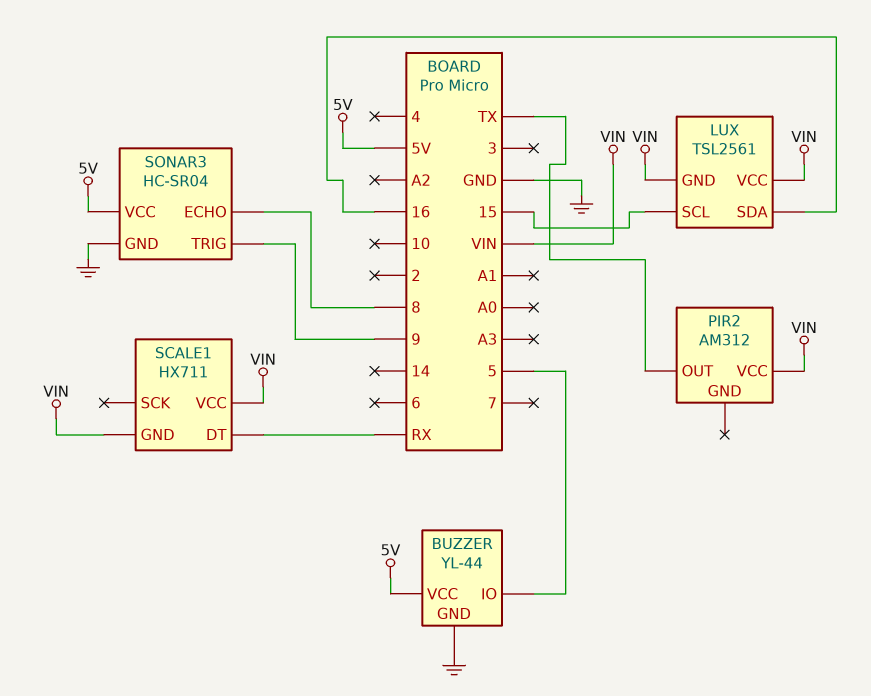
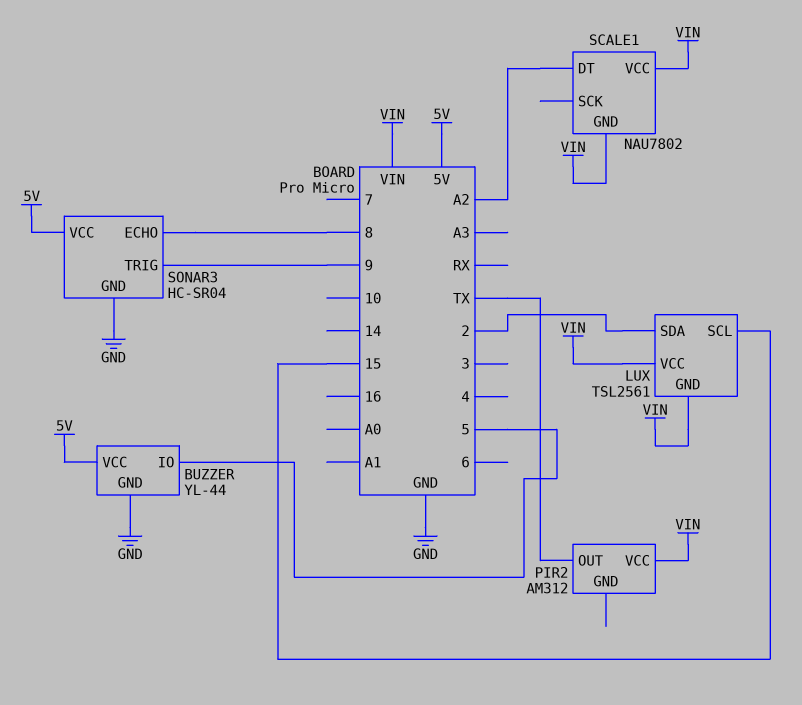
LUX pin SDA: 16 -> 2
SCALE1: HX711 -> NAU7802
SCALE1 pin DT: RX -> A2

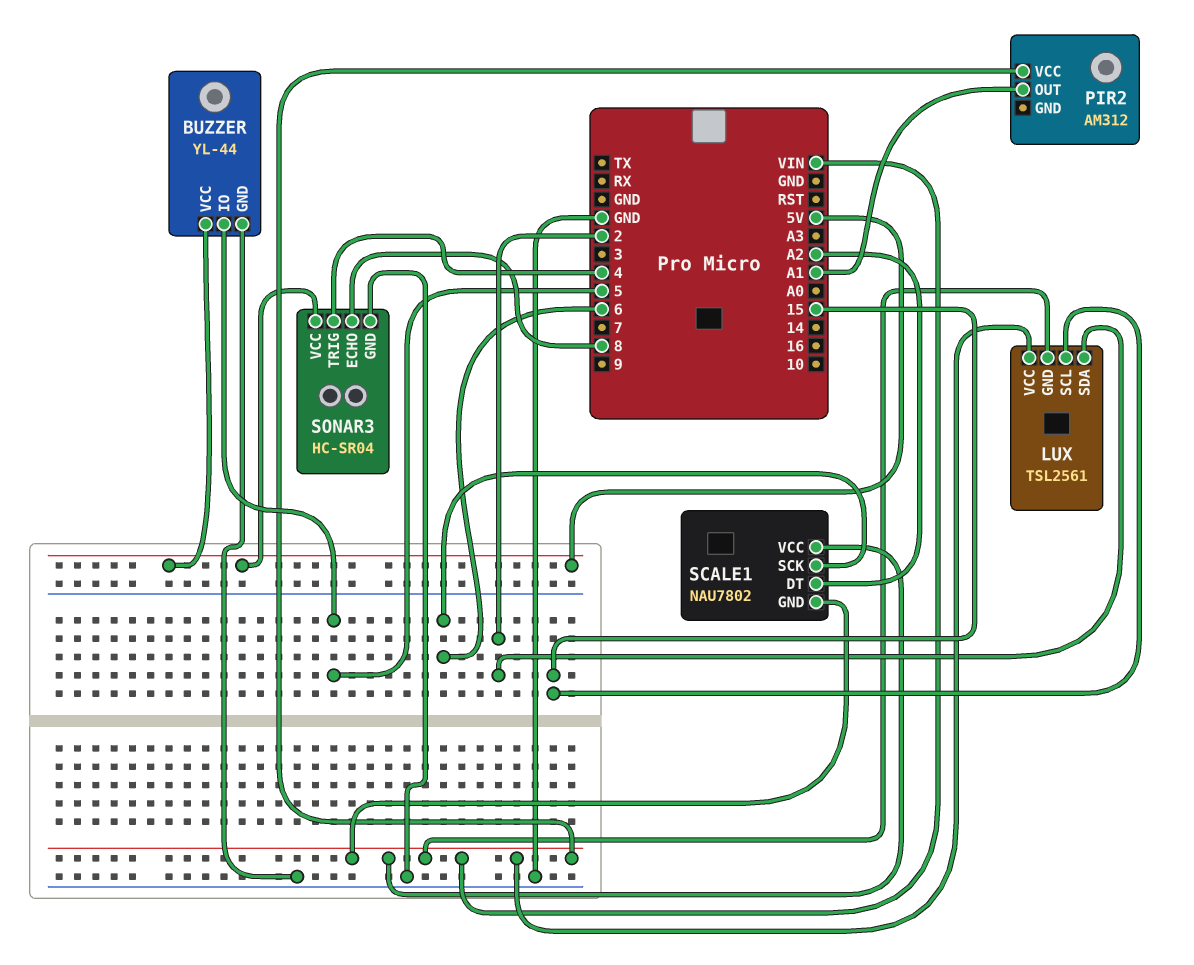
PIR2 pin OUT: TX -> A1
SCALE1 pin SCK: none -> 6
SONAR3 pin TRIG: 9 -> 4

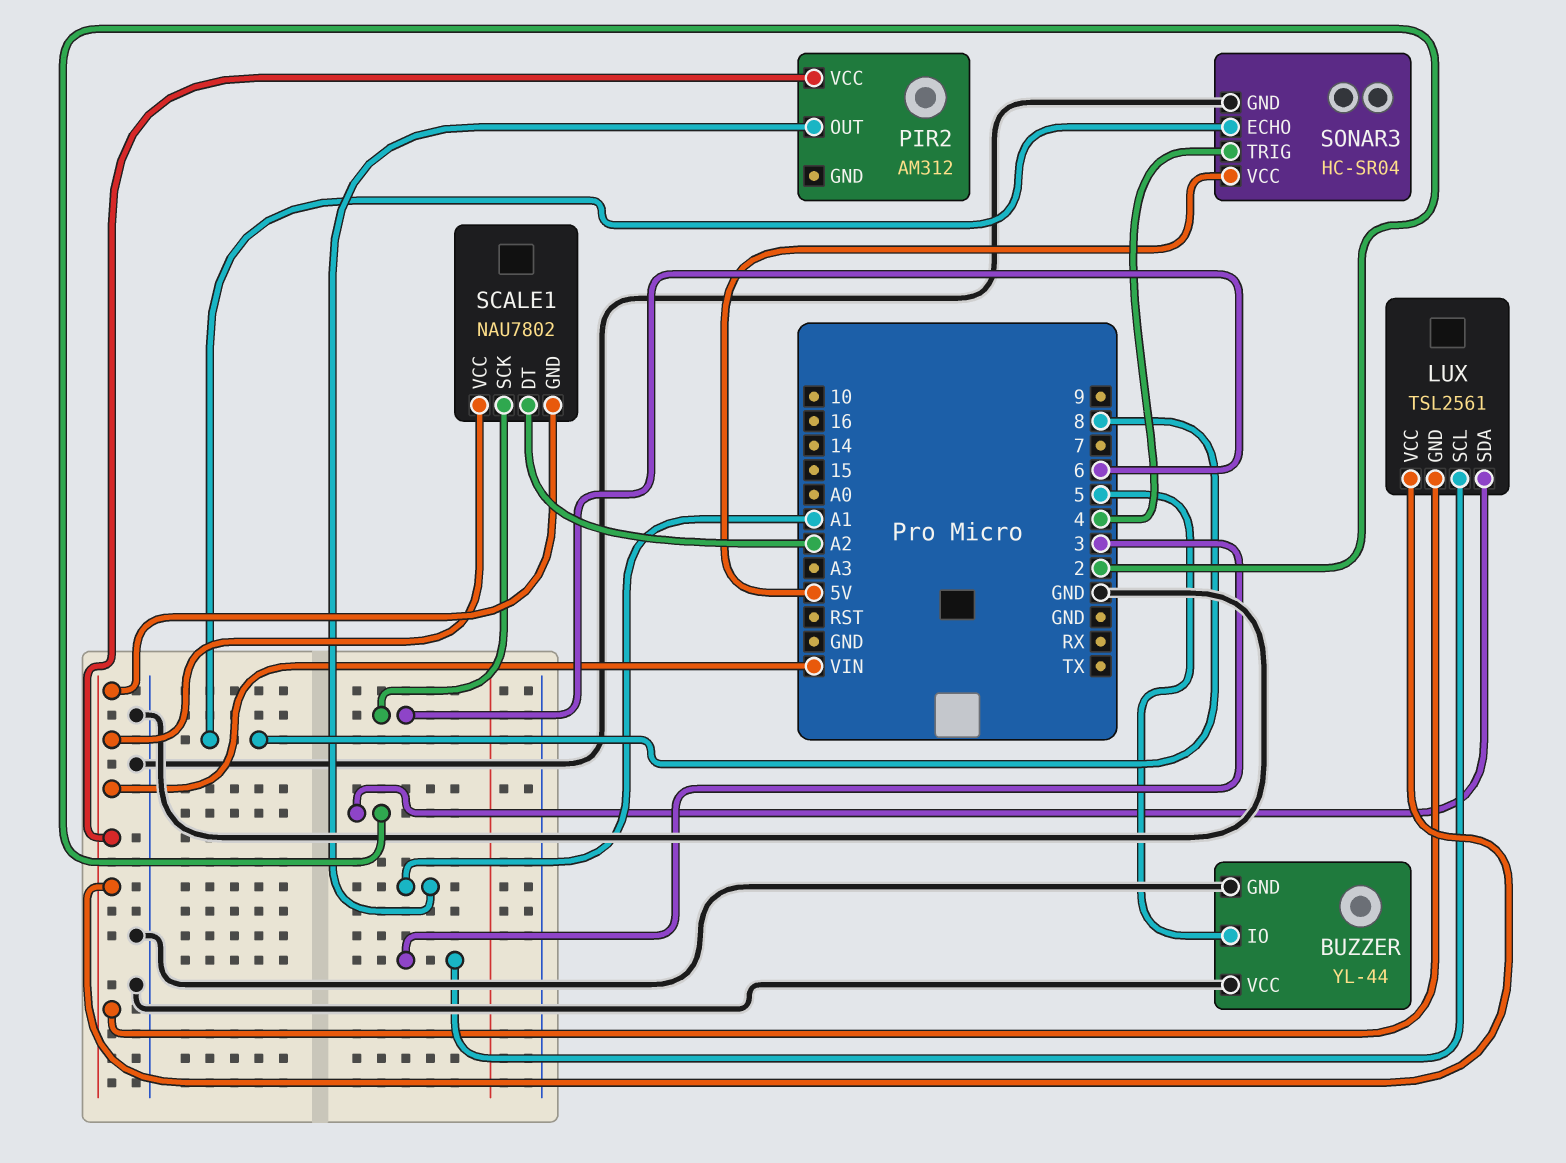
BUZZER pin VCC: 5V -> GND
LUX pin SCL: 15 -> 3

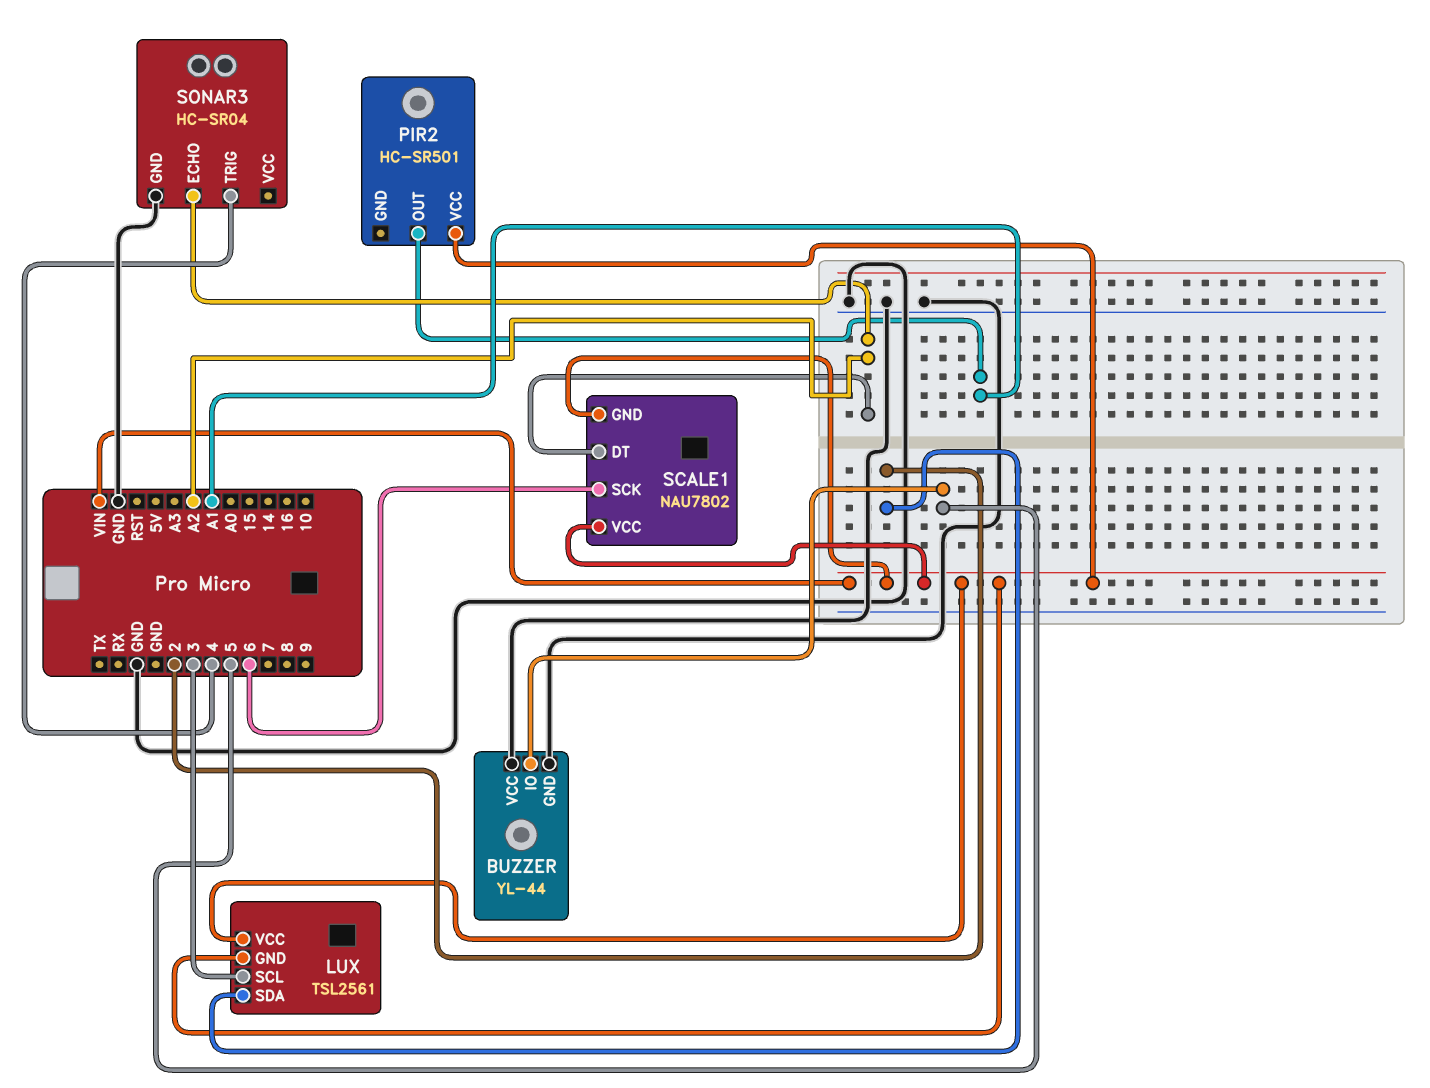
PIR2: AM312 -> HC-SR501
SONAR3 pin ECHO: 8 -> A2
SONAR3 pin VCC: 5V -> none

